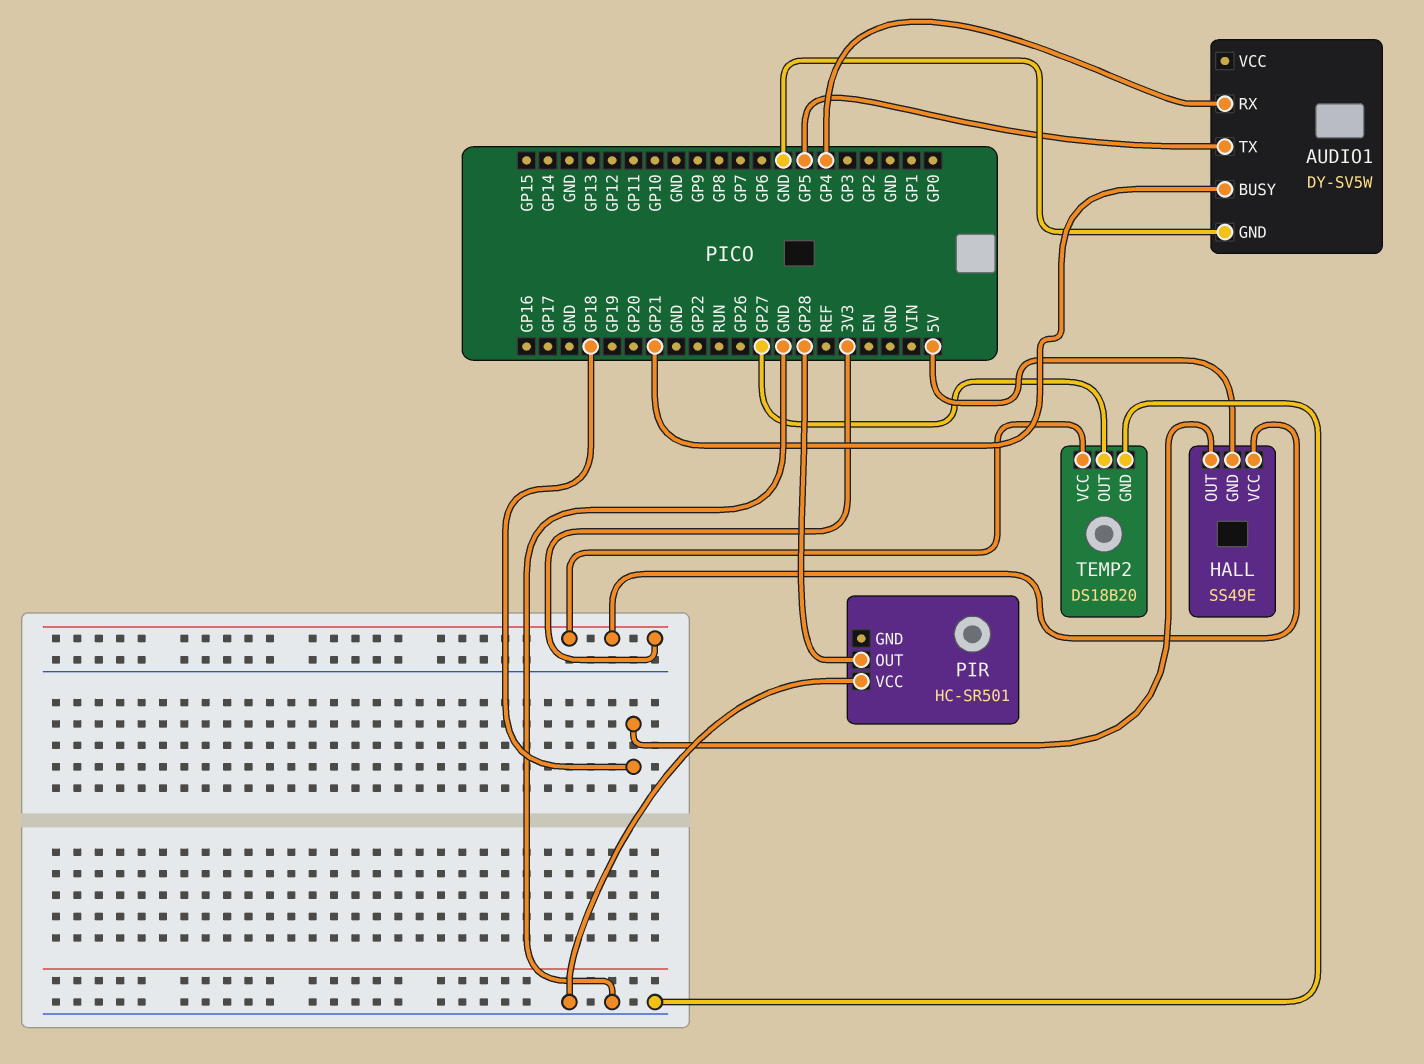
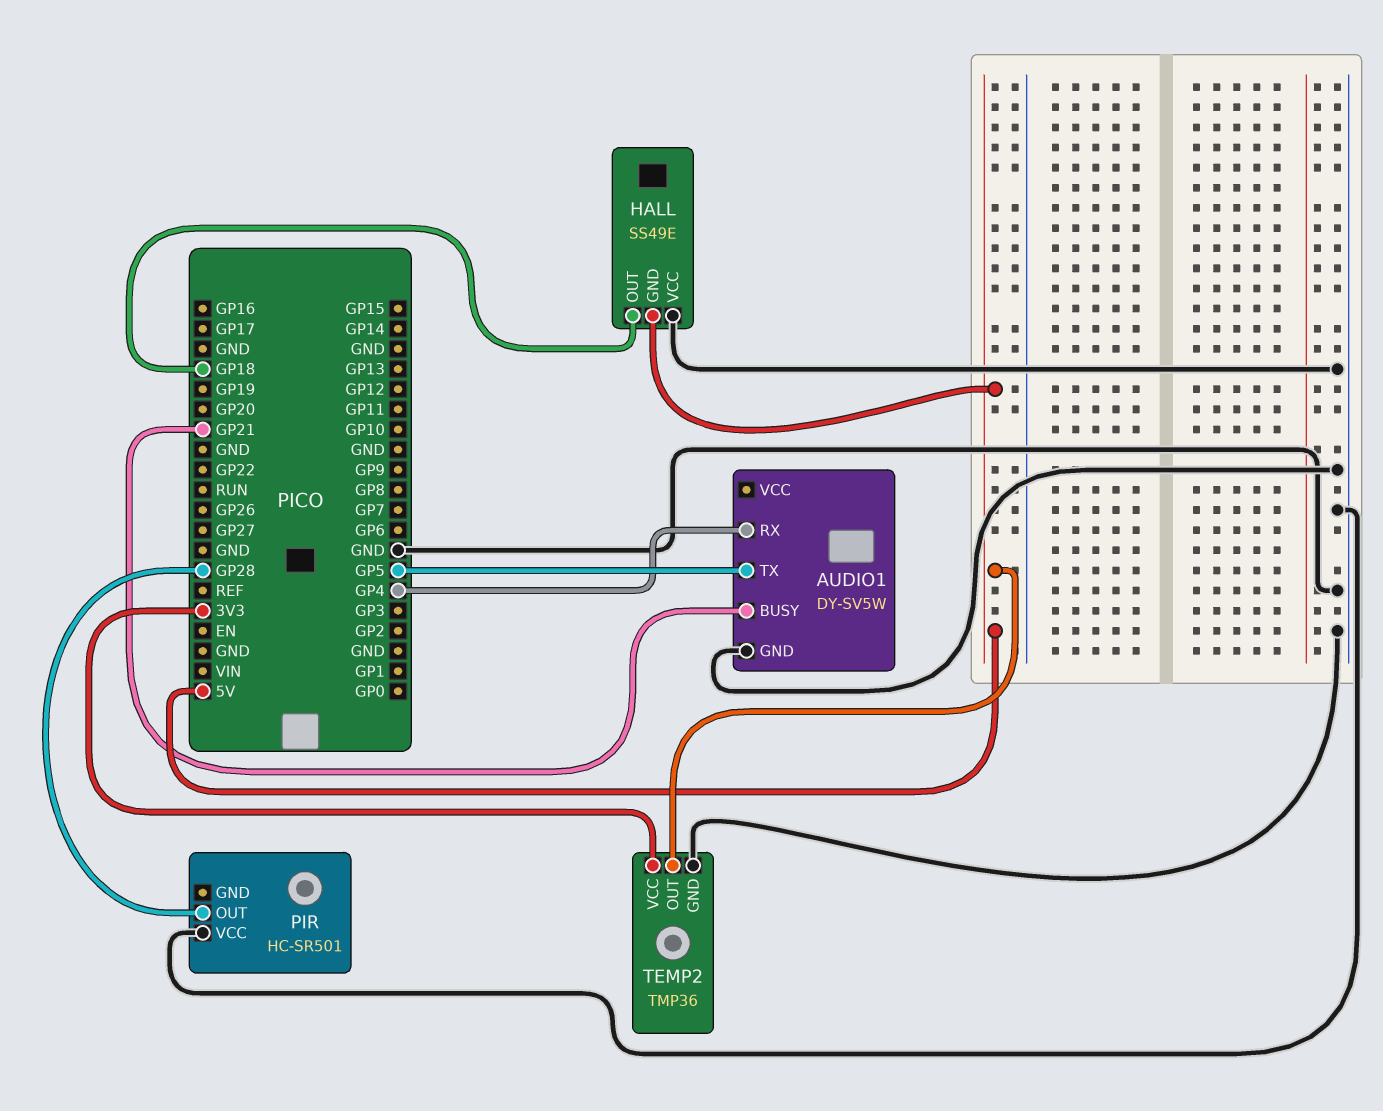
HALL pin VCC: 3V3 -> GND
TEMP2: DS18B20 -> TMP36
TEMP2 pin OUT: GP27 -> 5V

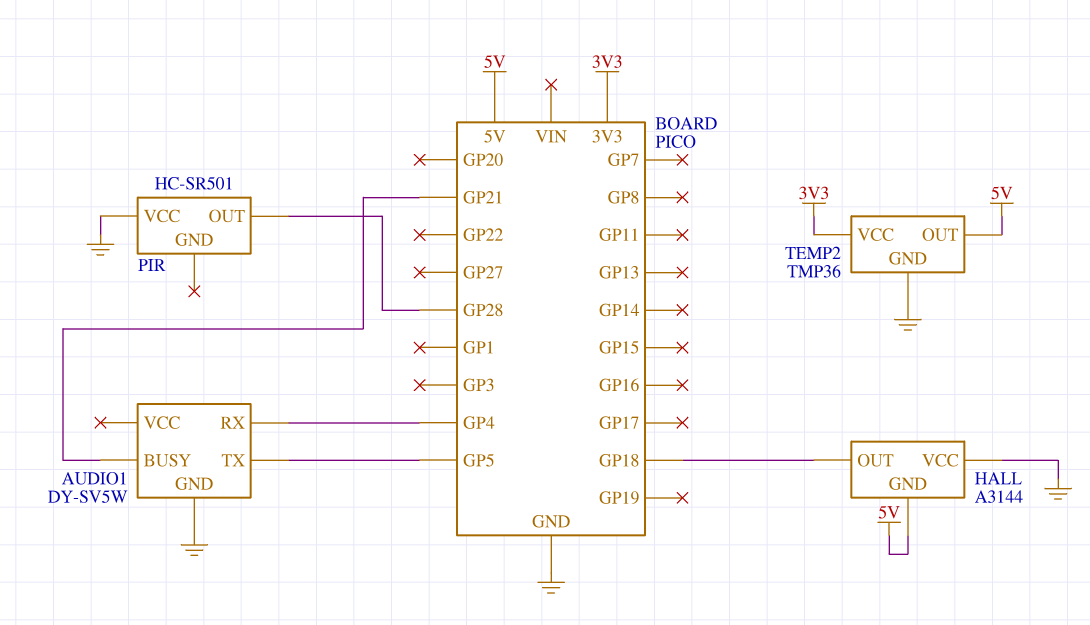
HALL: SS49E -> A3144

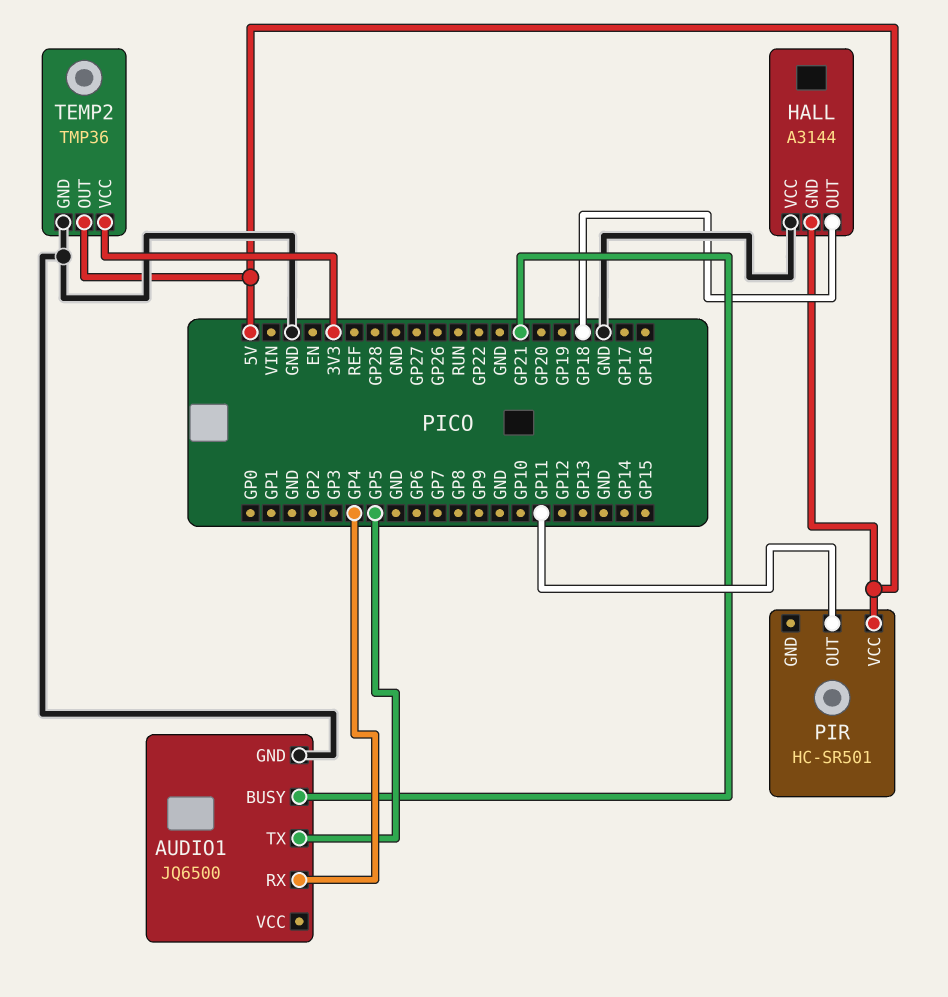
AUDIO1: DY-SV5W -> JQ6500
PIR pin OUT: GP28 -> GP11
PIR pin VCC: GND -> 5V

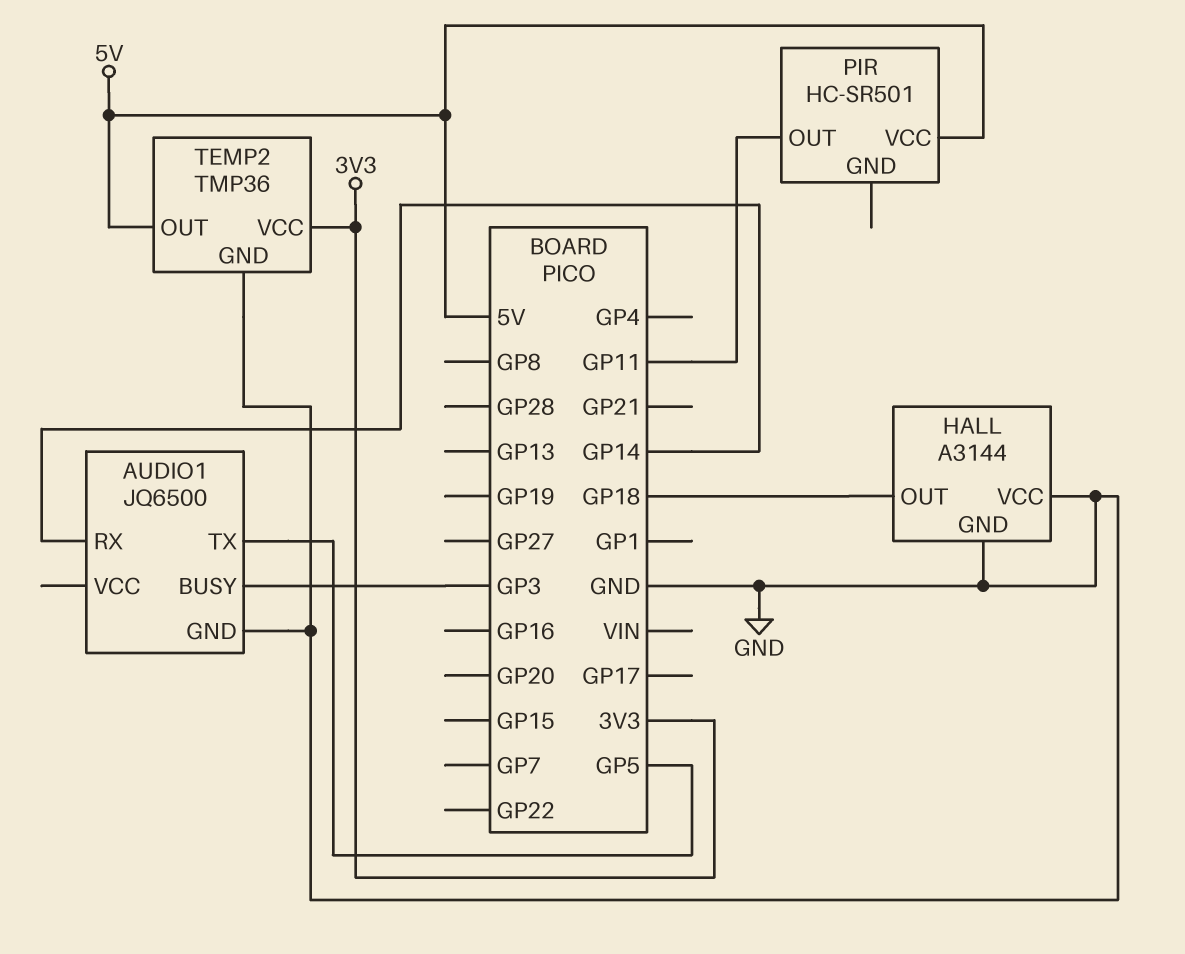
AUDIO1 pin BUSY: GP21 -> GP3
AUDIO1 pin RX: GP4 -> GP14
HALL pin GND: 5V -> GND

